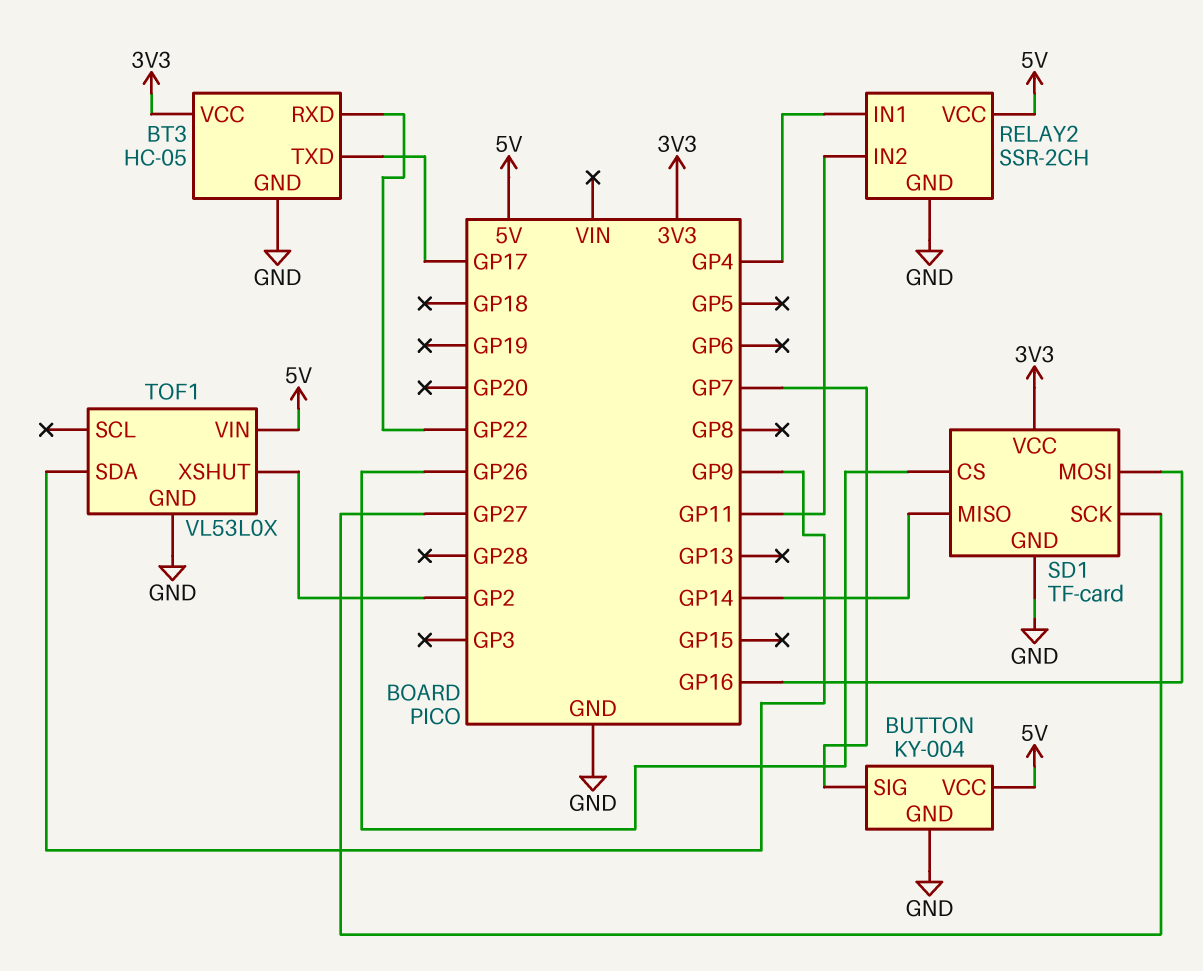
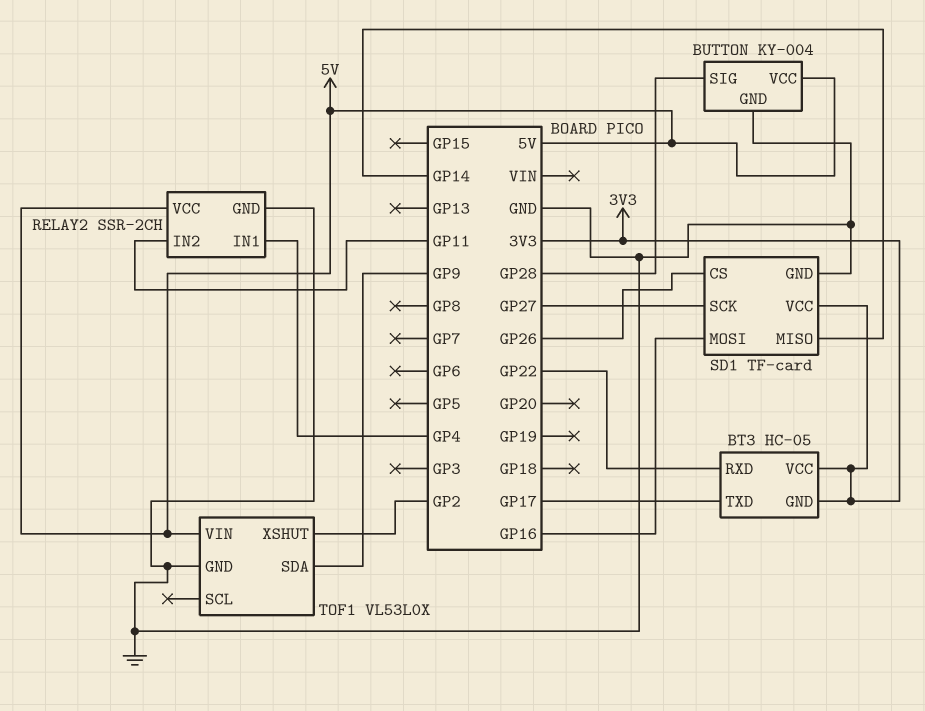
BT3 pin GND: GND -> 3V3
BUTTON pin SIG: GP7 -> GP28

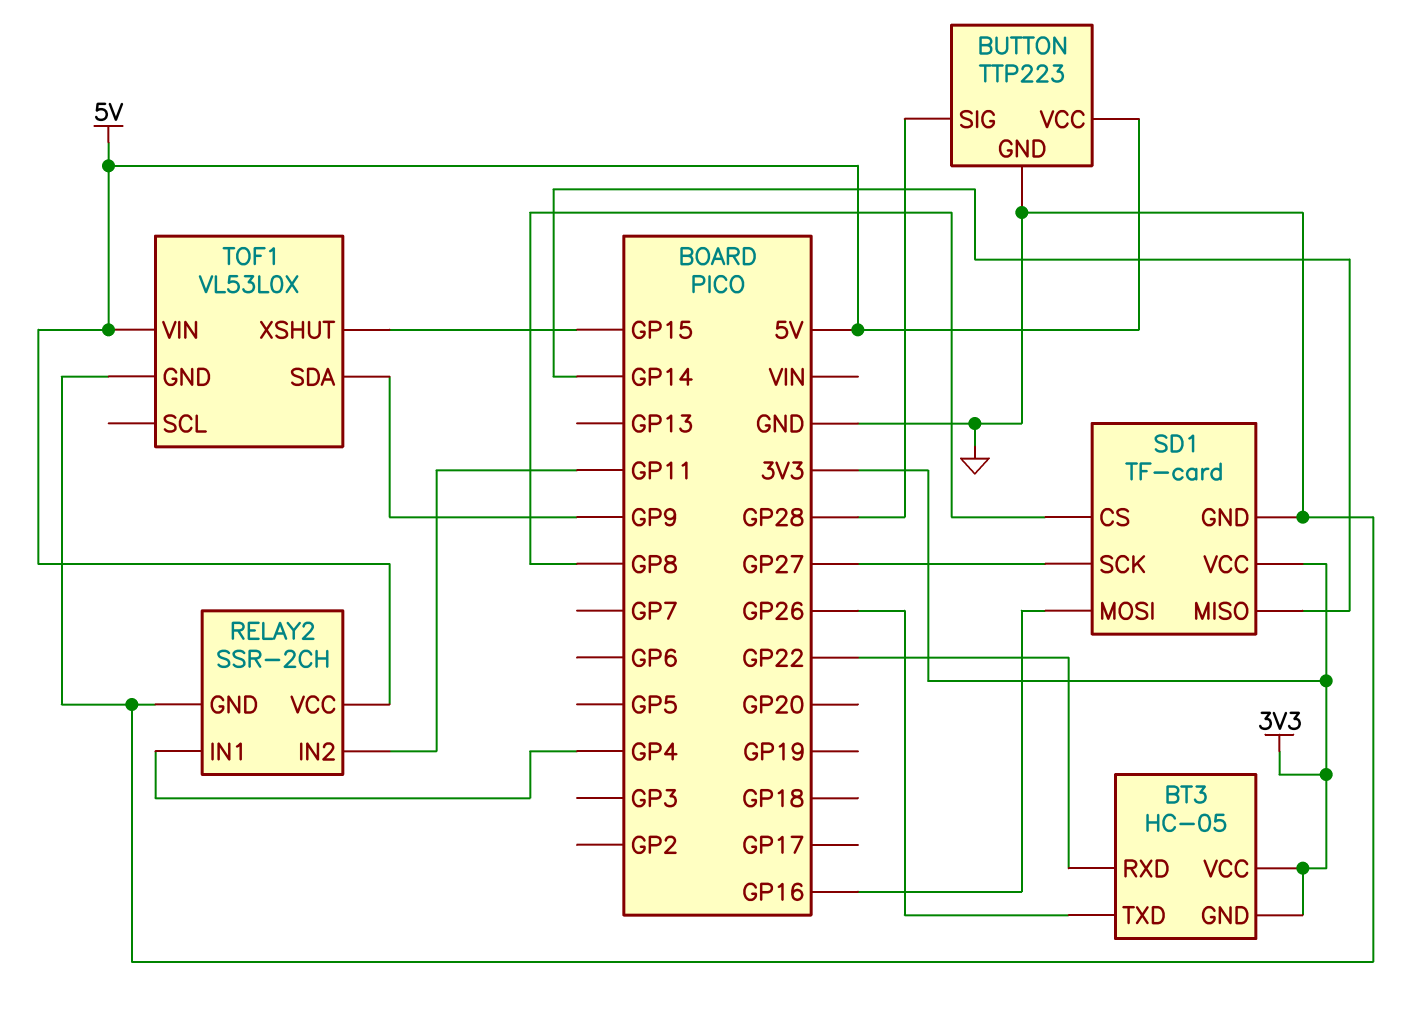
BT3 pin TXD: GP17 -> GP26
BUTTON: KY-004 -> TTP223
SD1 pin CS: GP26 -> GP8
TOF1 pin XSHUT: GP2 -> GP15

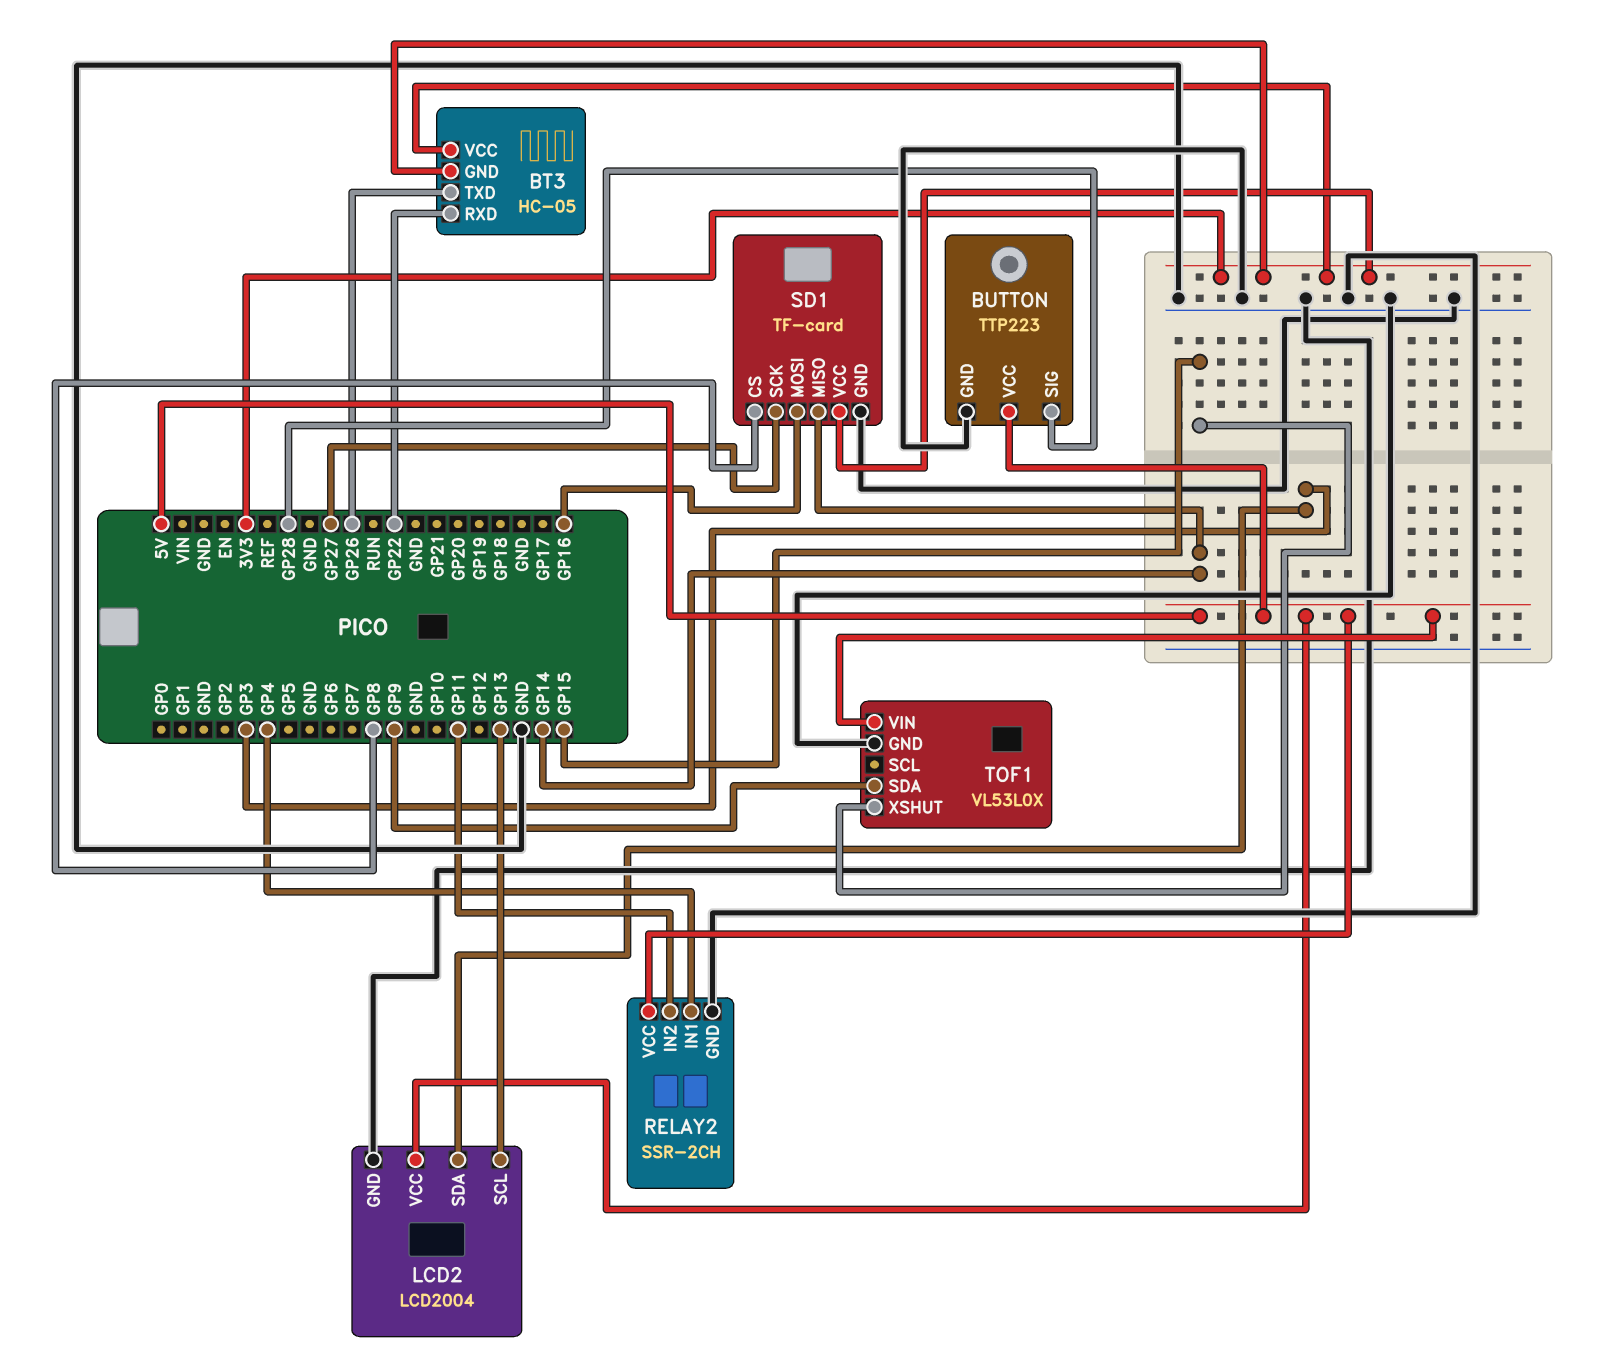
LCD2: none -> LCD2004
LCD2 pin GND: none -> GND
LCD2 pin SCL: none -> GP13
LCD2 pin SDA: none -> GP3
LCD2 pin VCC: none -> 5V

